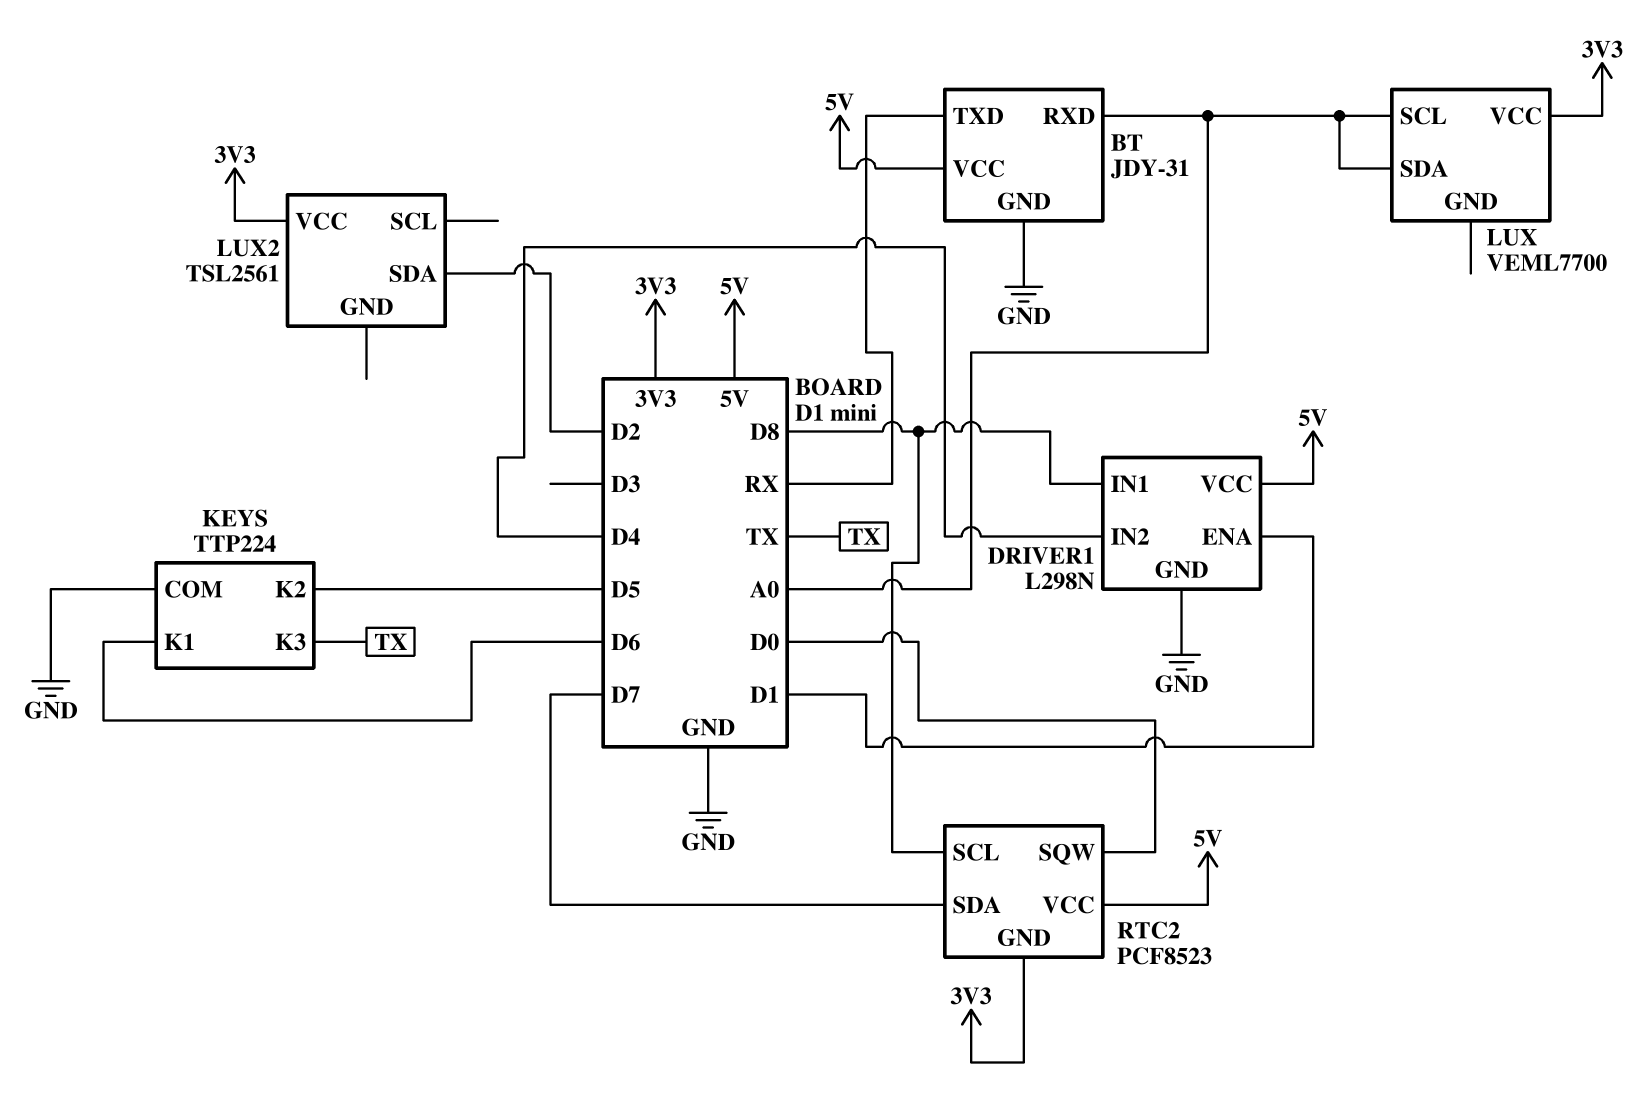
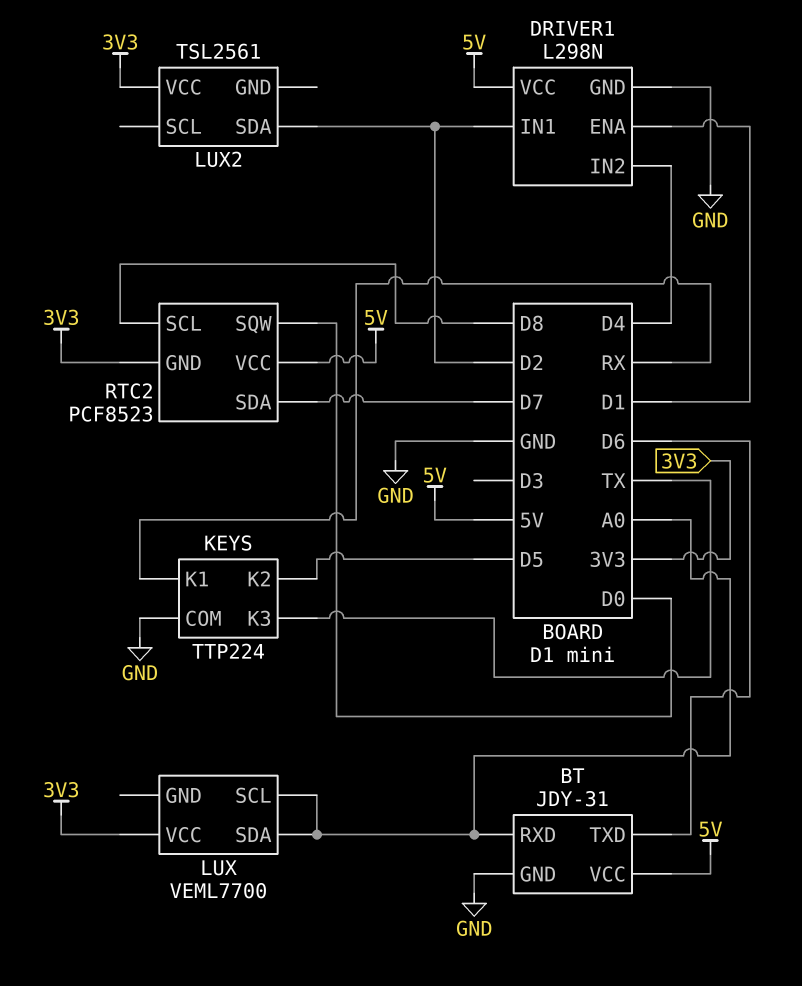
BT pin TXD: RX -> D6
DRIVER1 pin IN1: D8 -> D2
KEYS pin K1: D6 -> RX

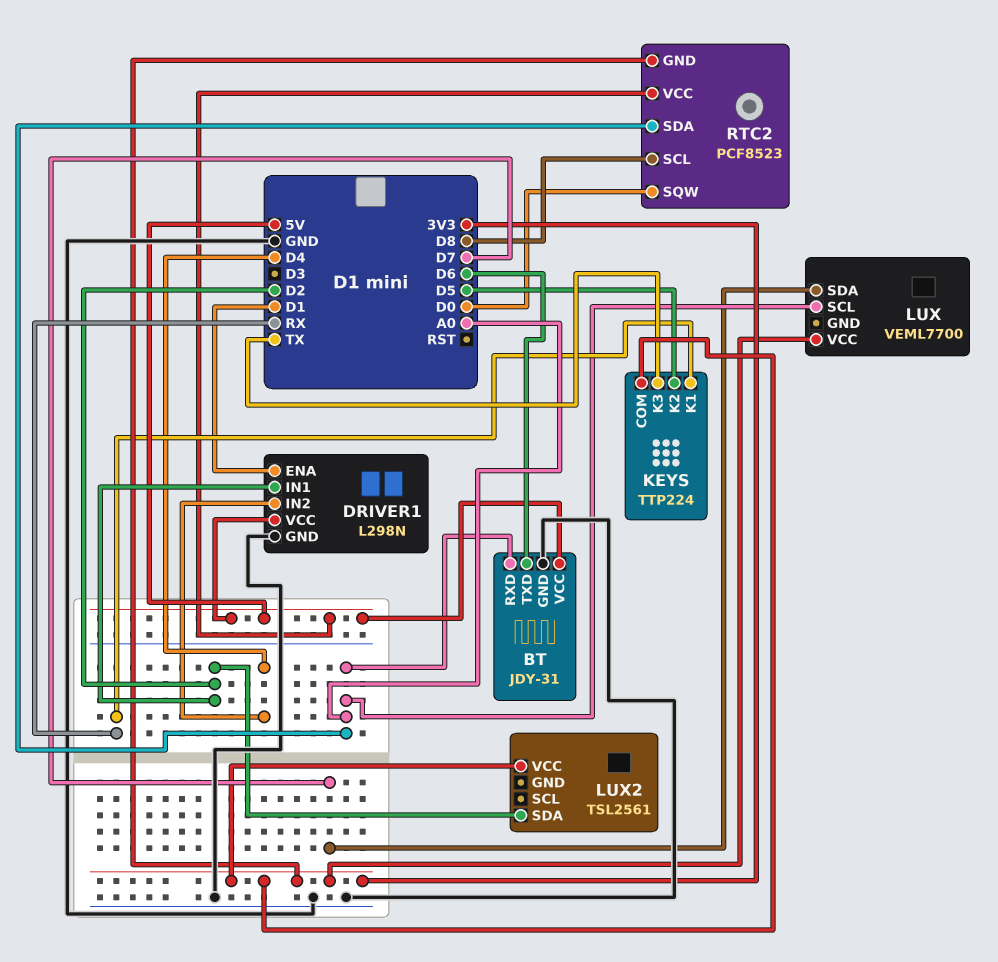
KEYS pin COM: GND -> 3V3
LUX pin SDA: A0 -> D7
RTC2 pin SDA: D7 -> A0

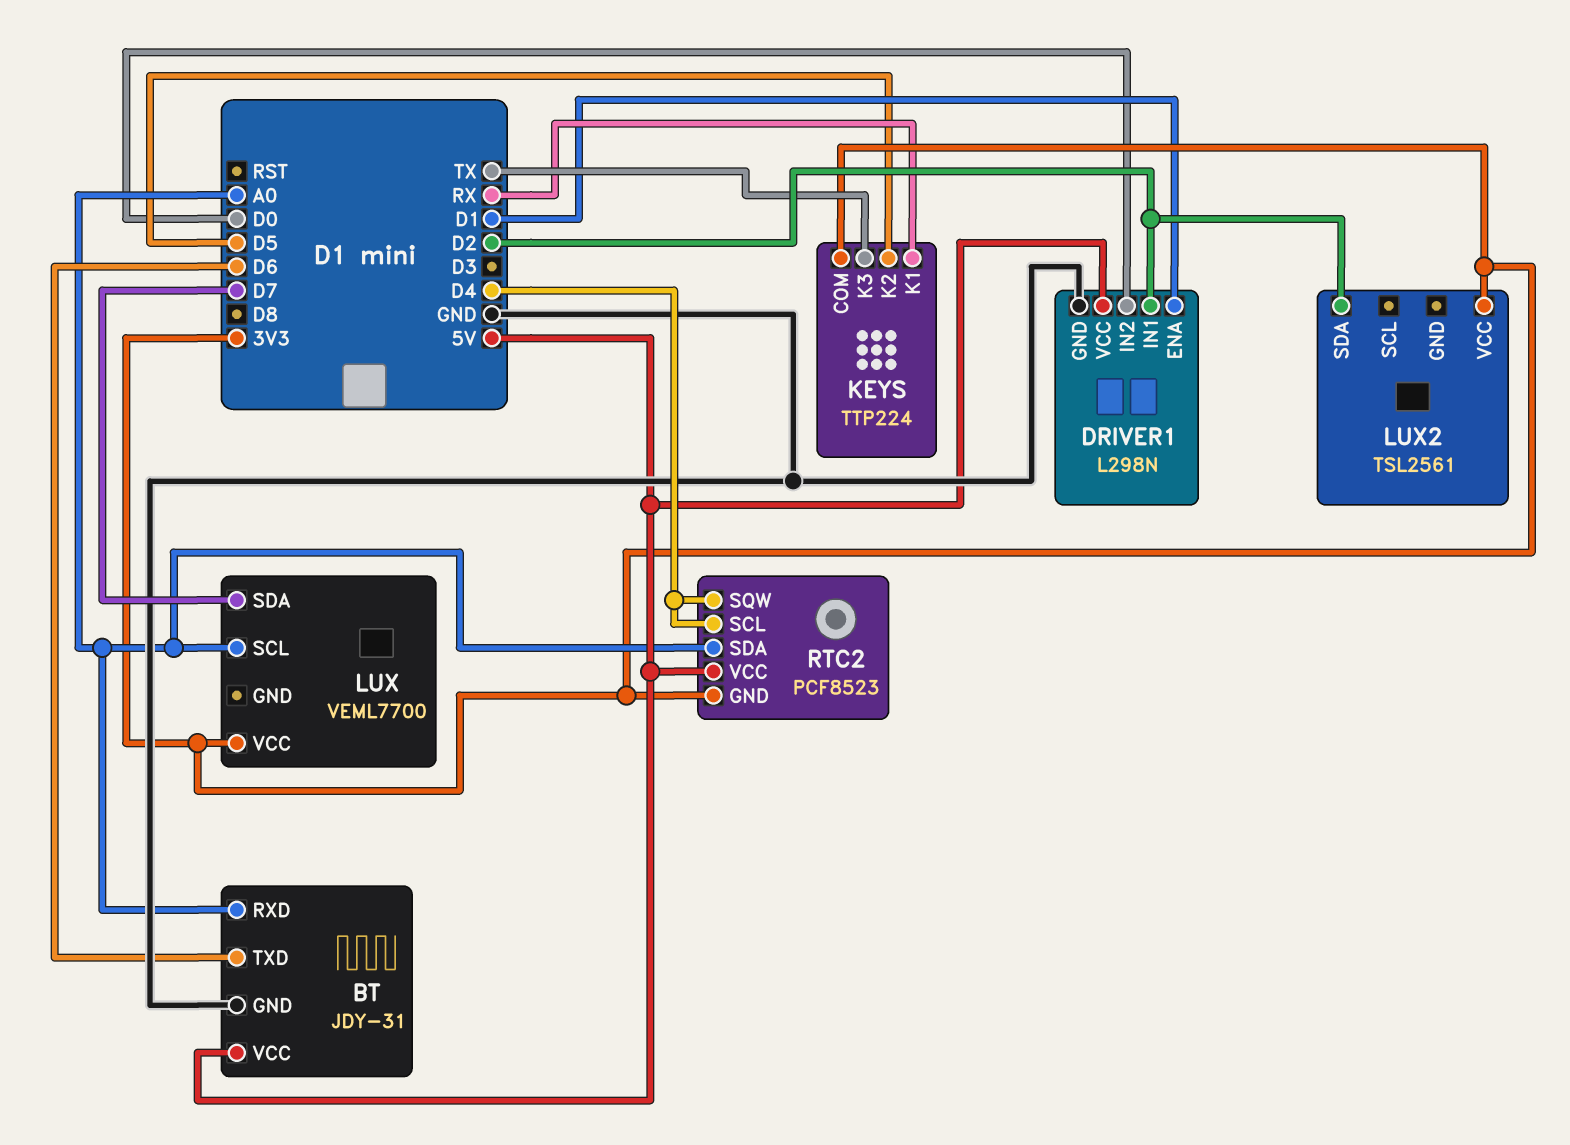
DRIVER1 pin IN2: D4 -> D0
RTC2 pin SCL: D8 -> D4
RTC2 pin SQW: D0 -> D4

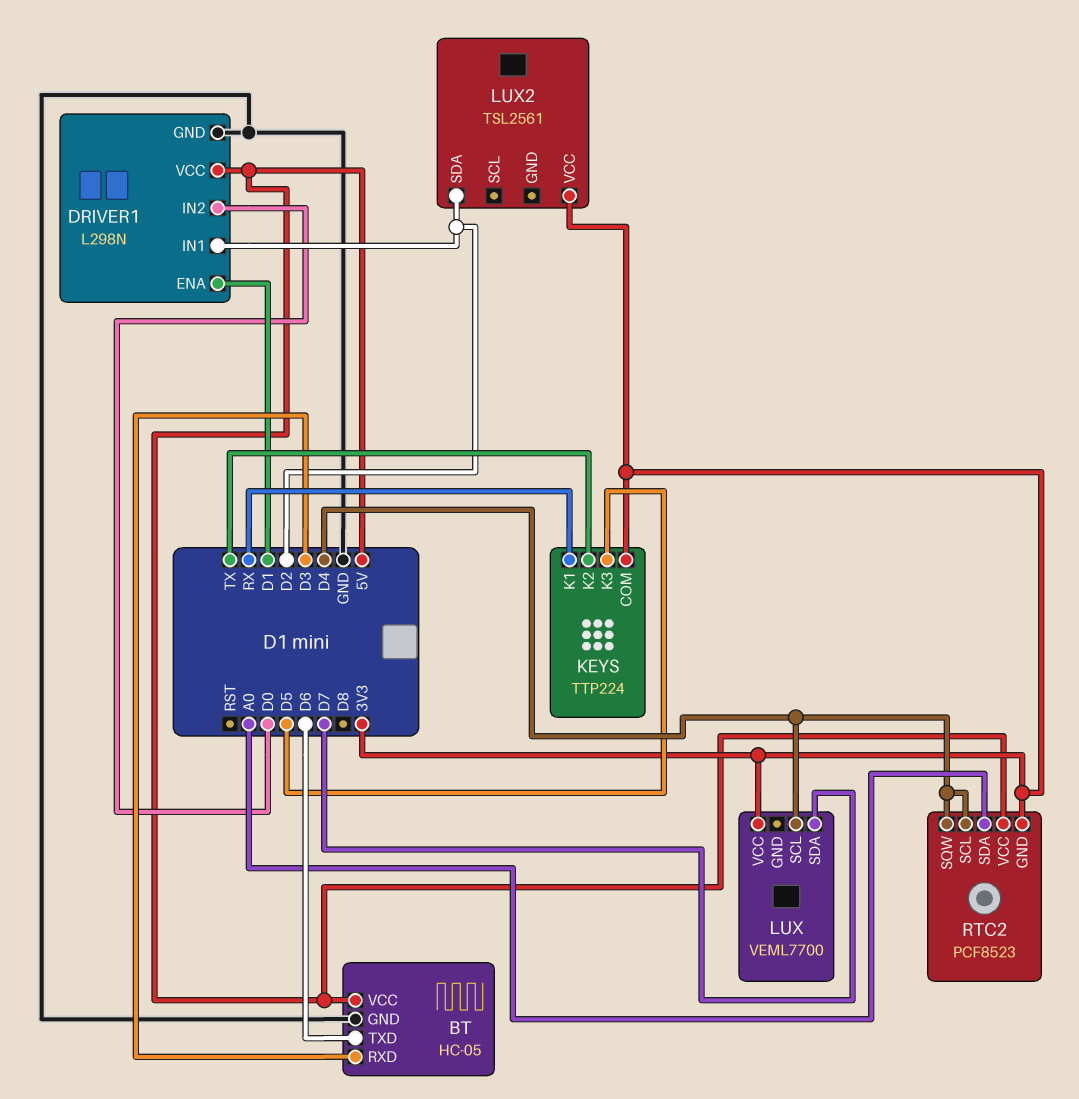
BT: JDY-31 -> HC-05
BT pin RXD: A0 -> D3
KEYS pin K2: D5 -> TX
KEYS pin K3: TX -> D5
LUX pin SCL: A0 -> D4

